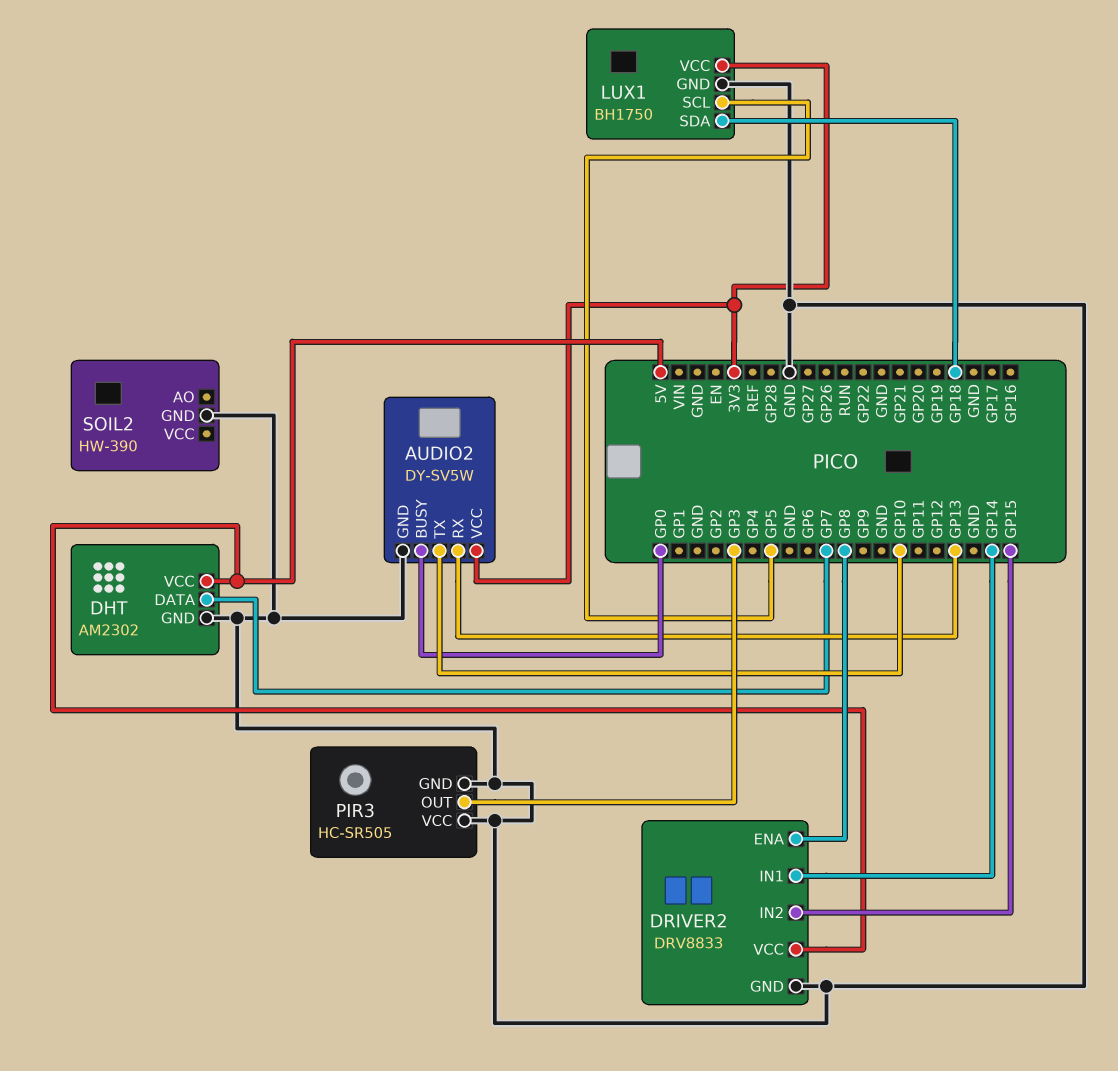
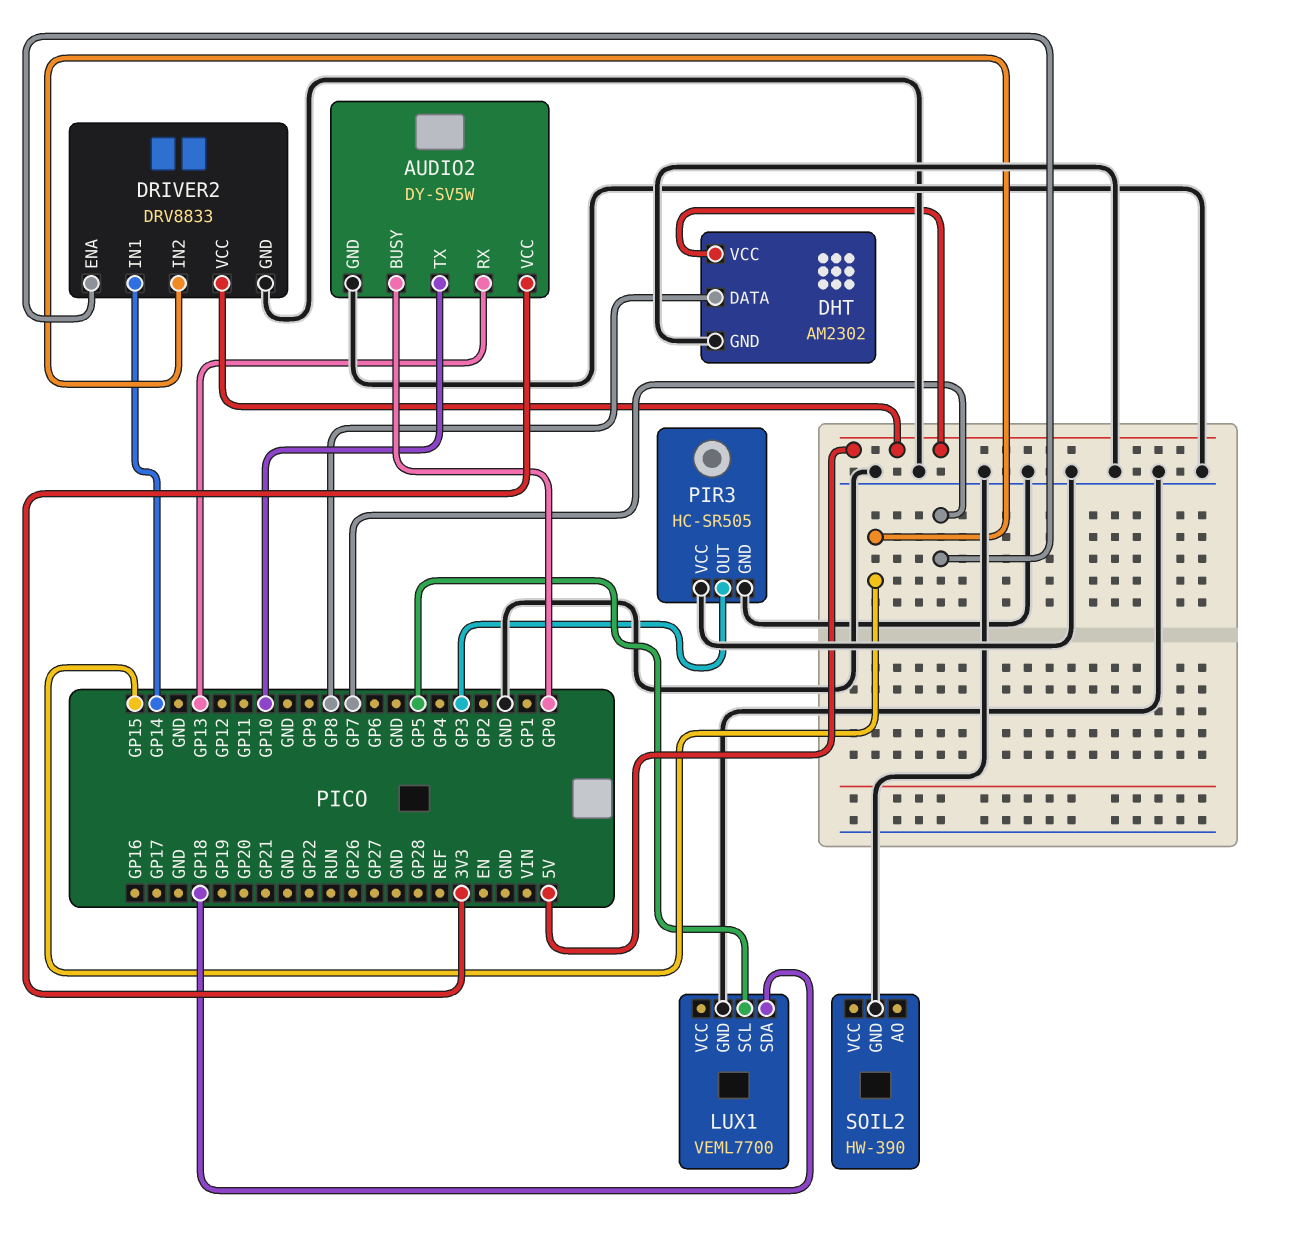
DHT pin DATA: GP7 -> GP8
DRIVER2 pin ENA: GP8 -> GP7
LUX1: BH1750 -> VEML7700
LUX1 pin VCC: 3V3 -> none

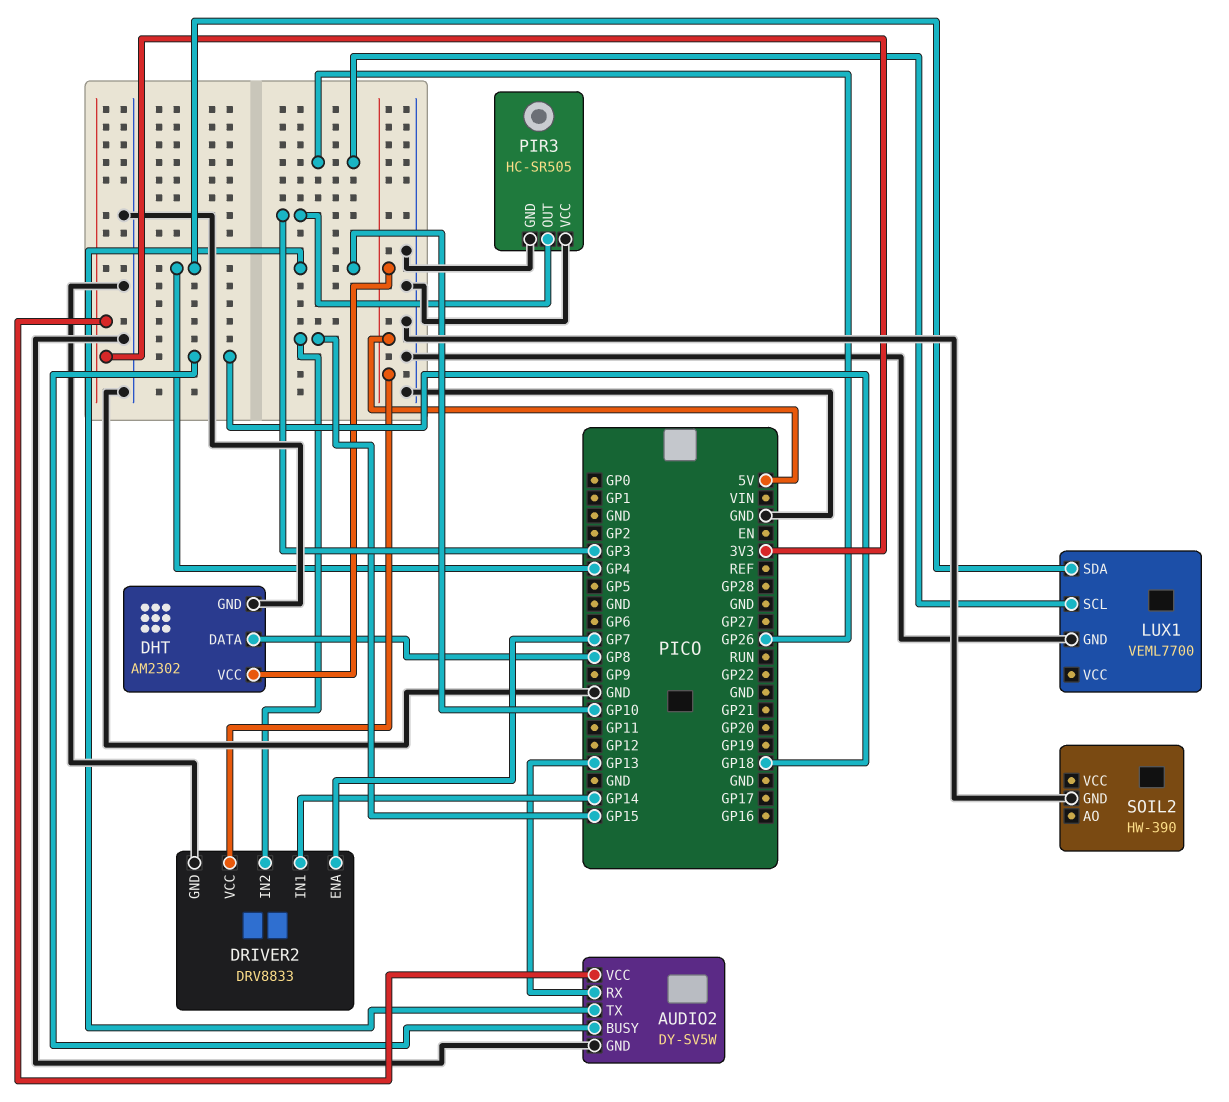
AUDIO2 pin BUSY: GP0 -> GP18
LUX1 pin SCL: GP5 -> GP26
LUX1 pin SDA: GP18 -> GP4

